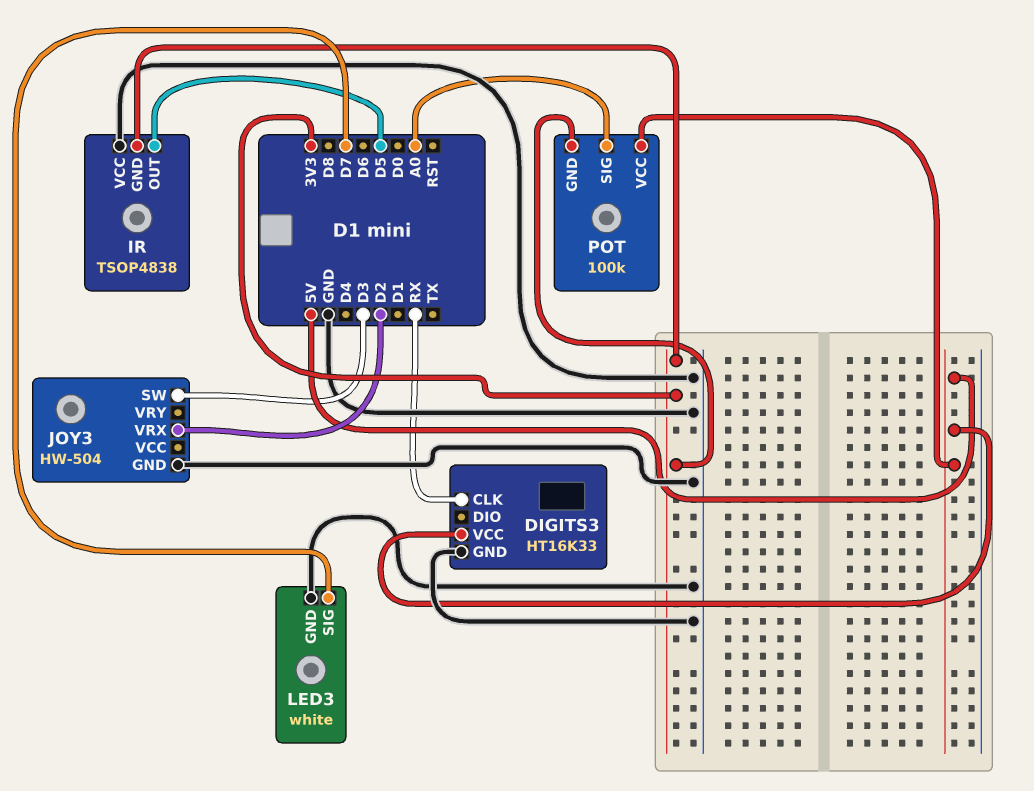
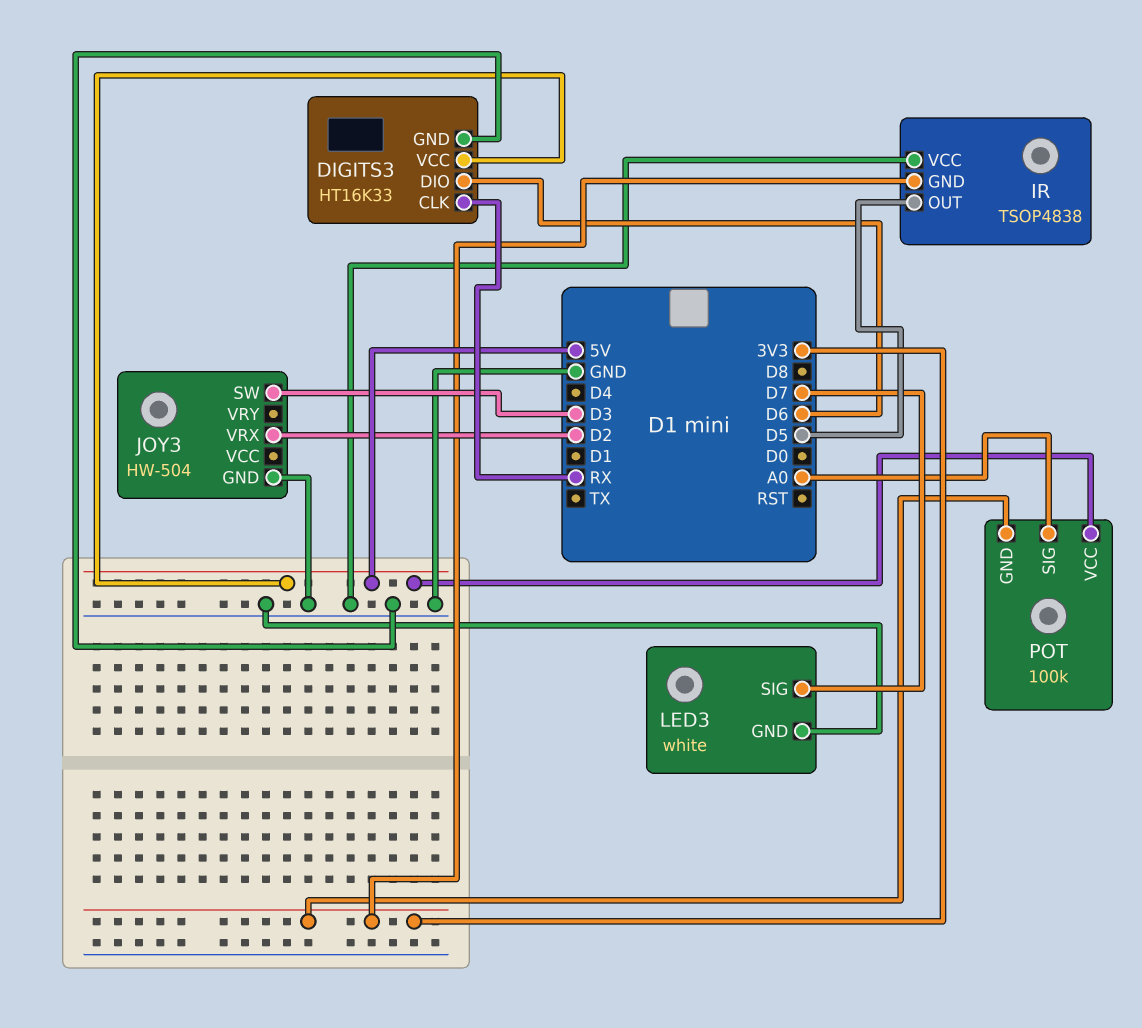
DIGITS3 pin DIO: none -> D6

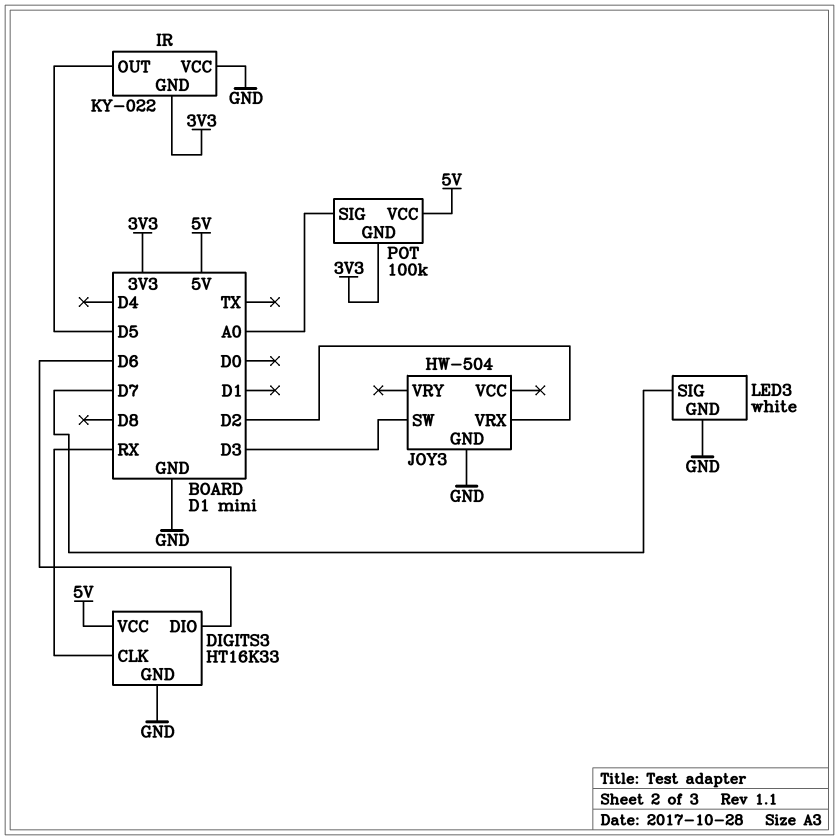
IR: TSOP4838 -> KY-022

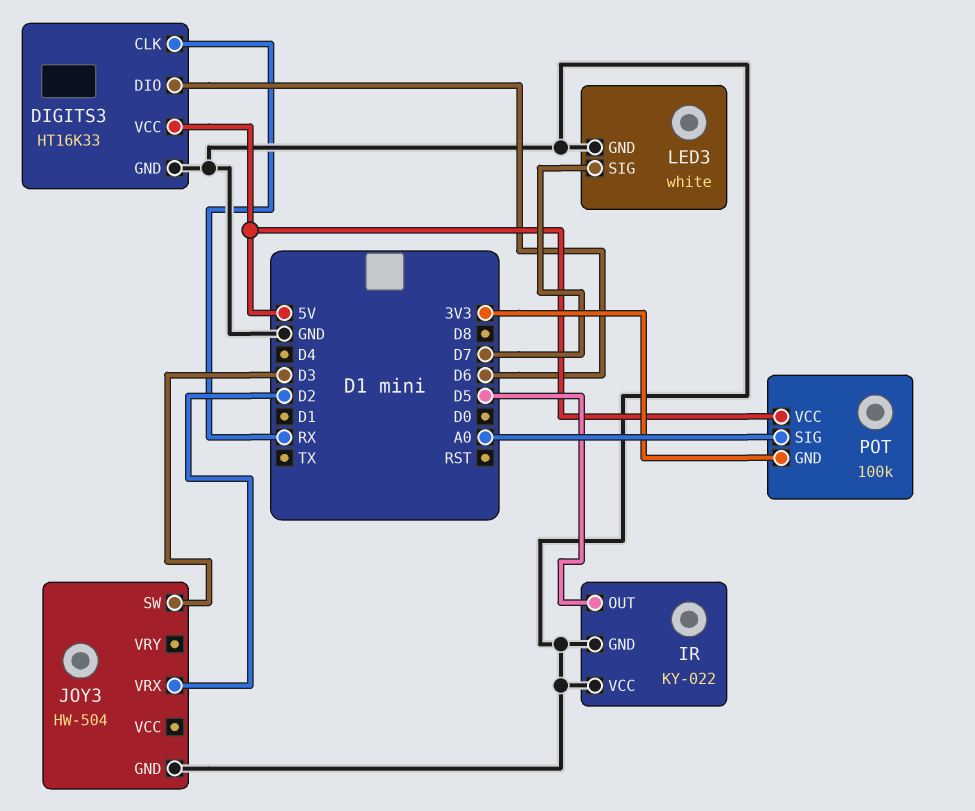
IR pin GND: 3V3 -> GND

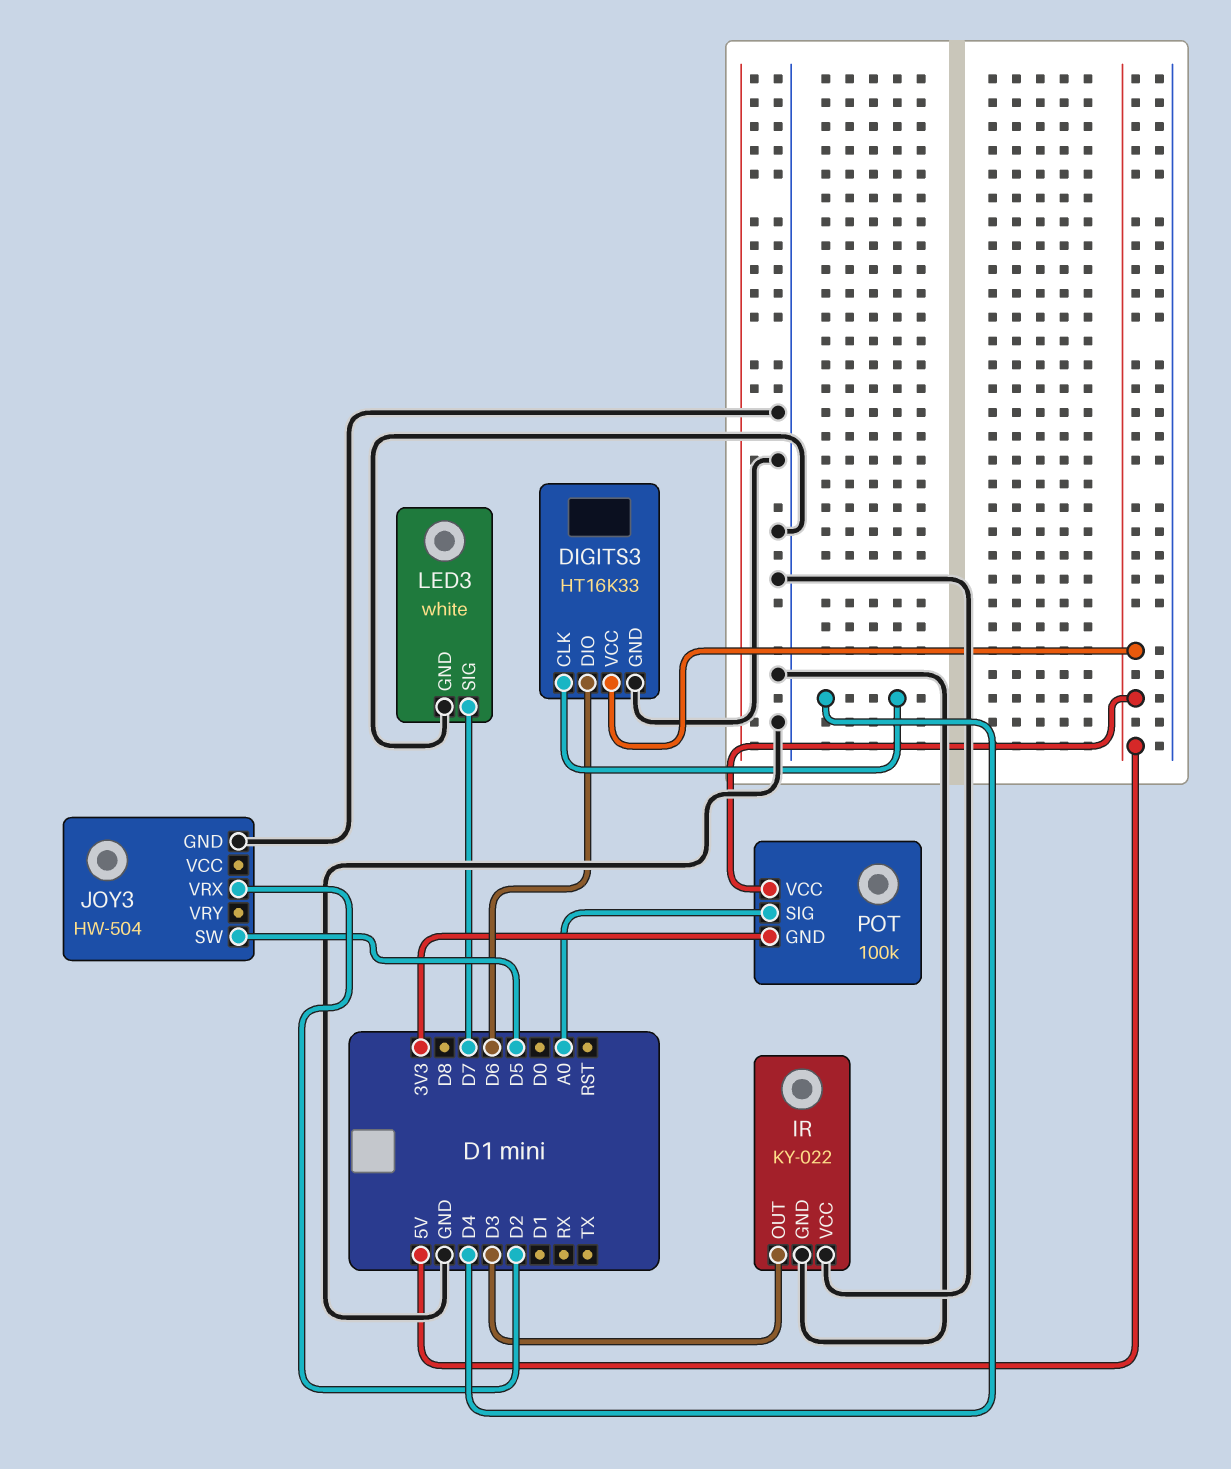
DIGITS3 pin CLK: RX -> D4
IR pin OUT: D5 -> D3
JOY3 pin SW: D3 -> D5

